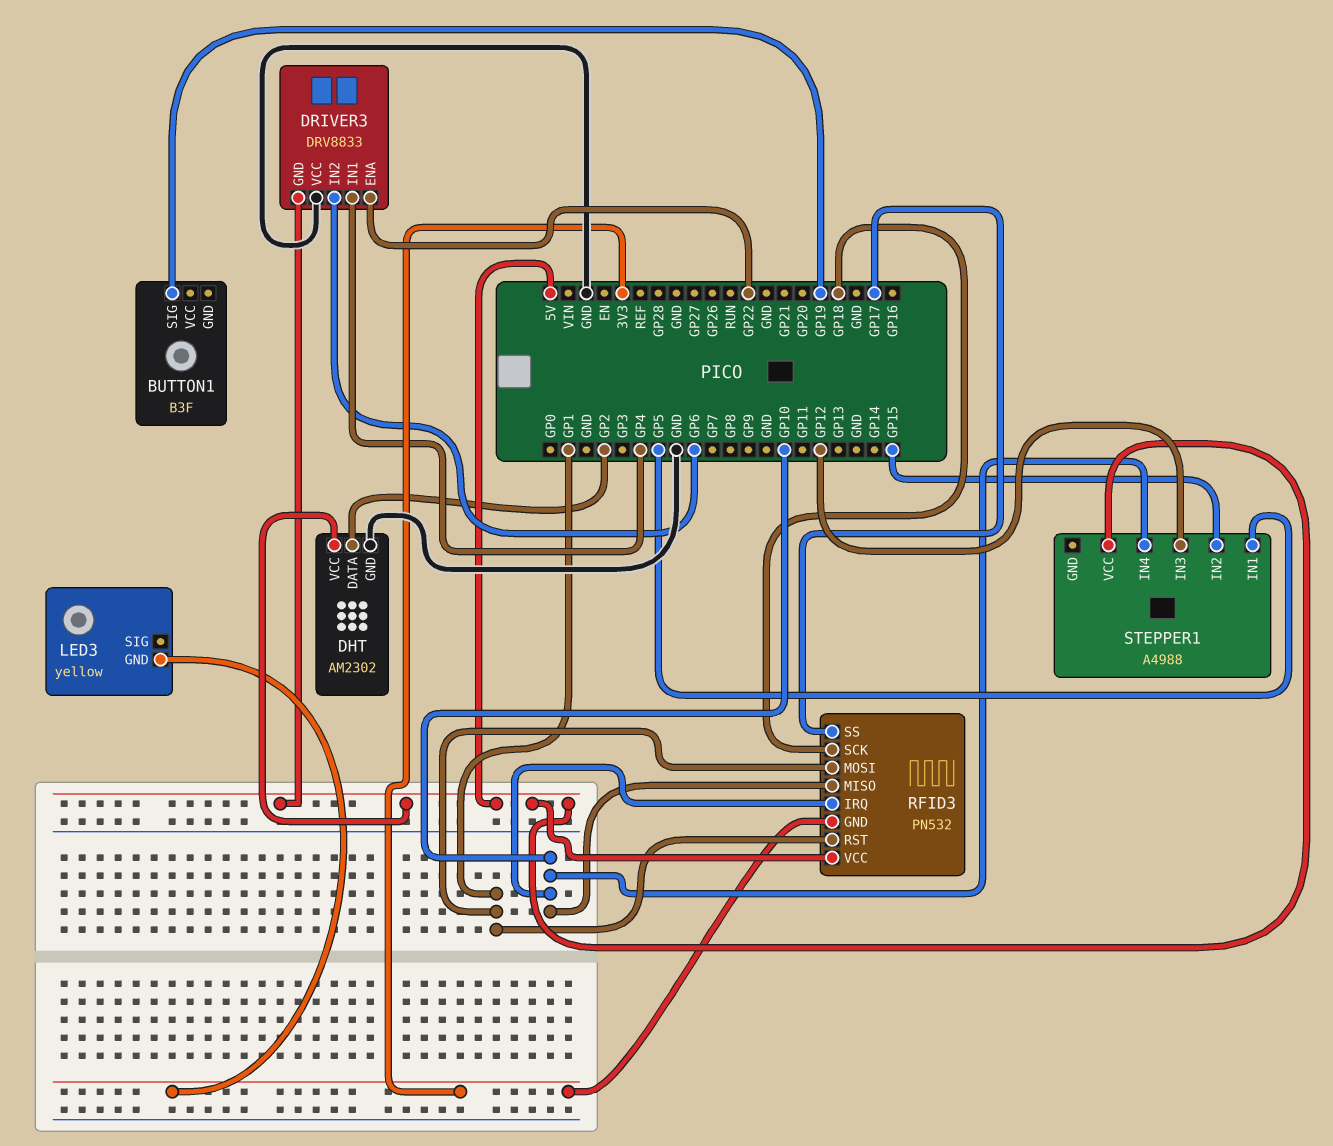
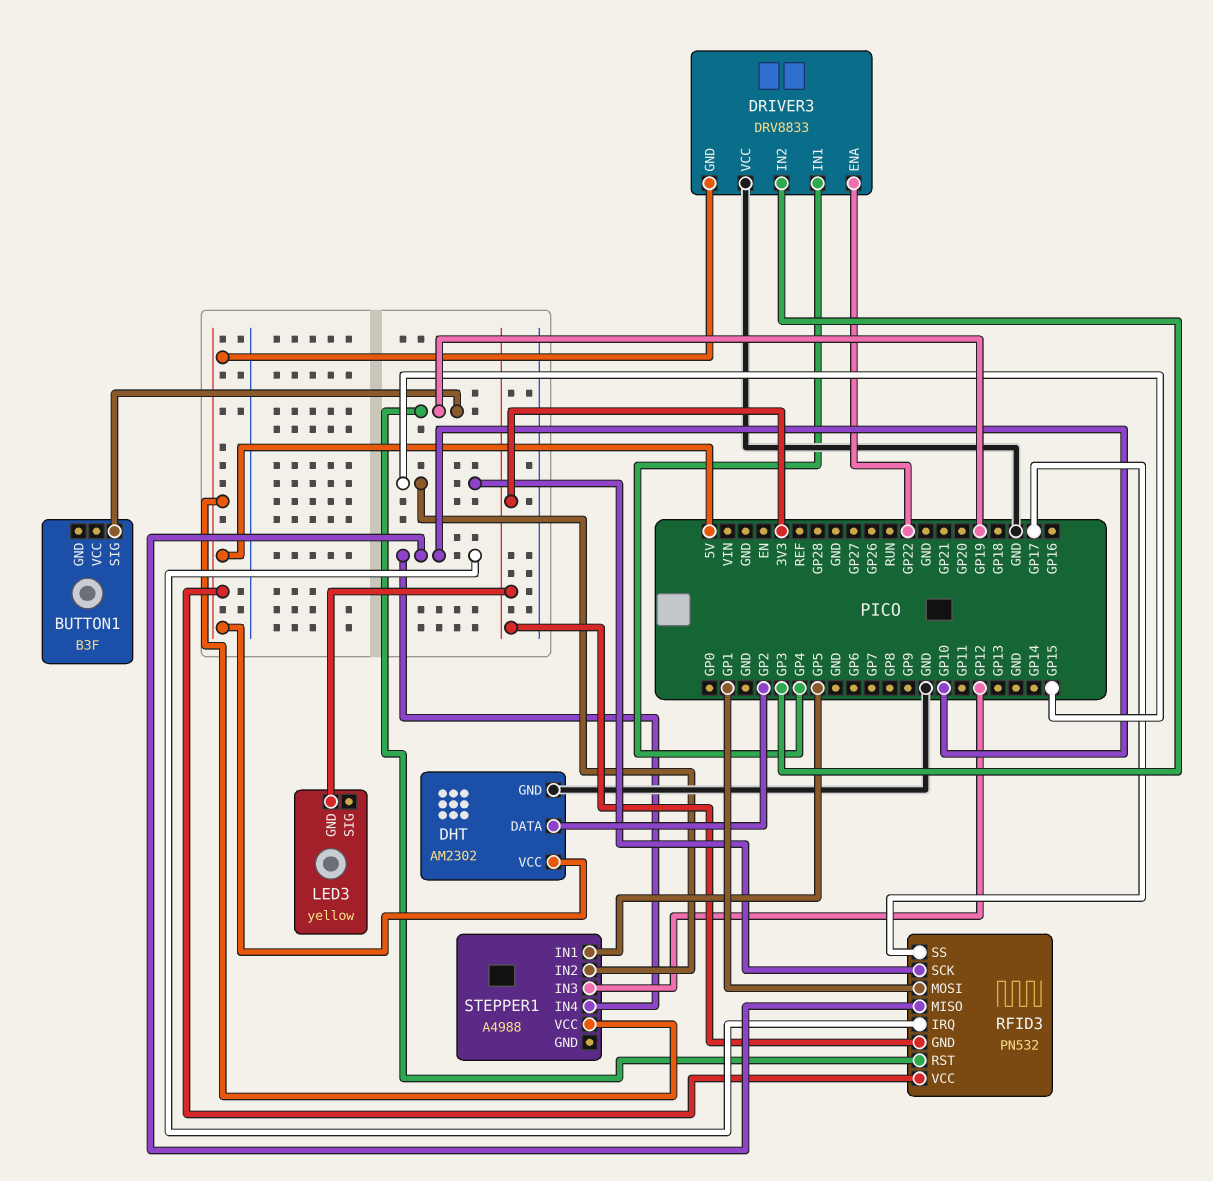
DRIVER3 pin IN2: GP6 -> GP3
RFID3 pin RST: GP1 -> GP19
RFID3 pin SCK: GP18 -> GP15

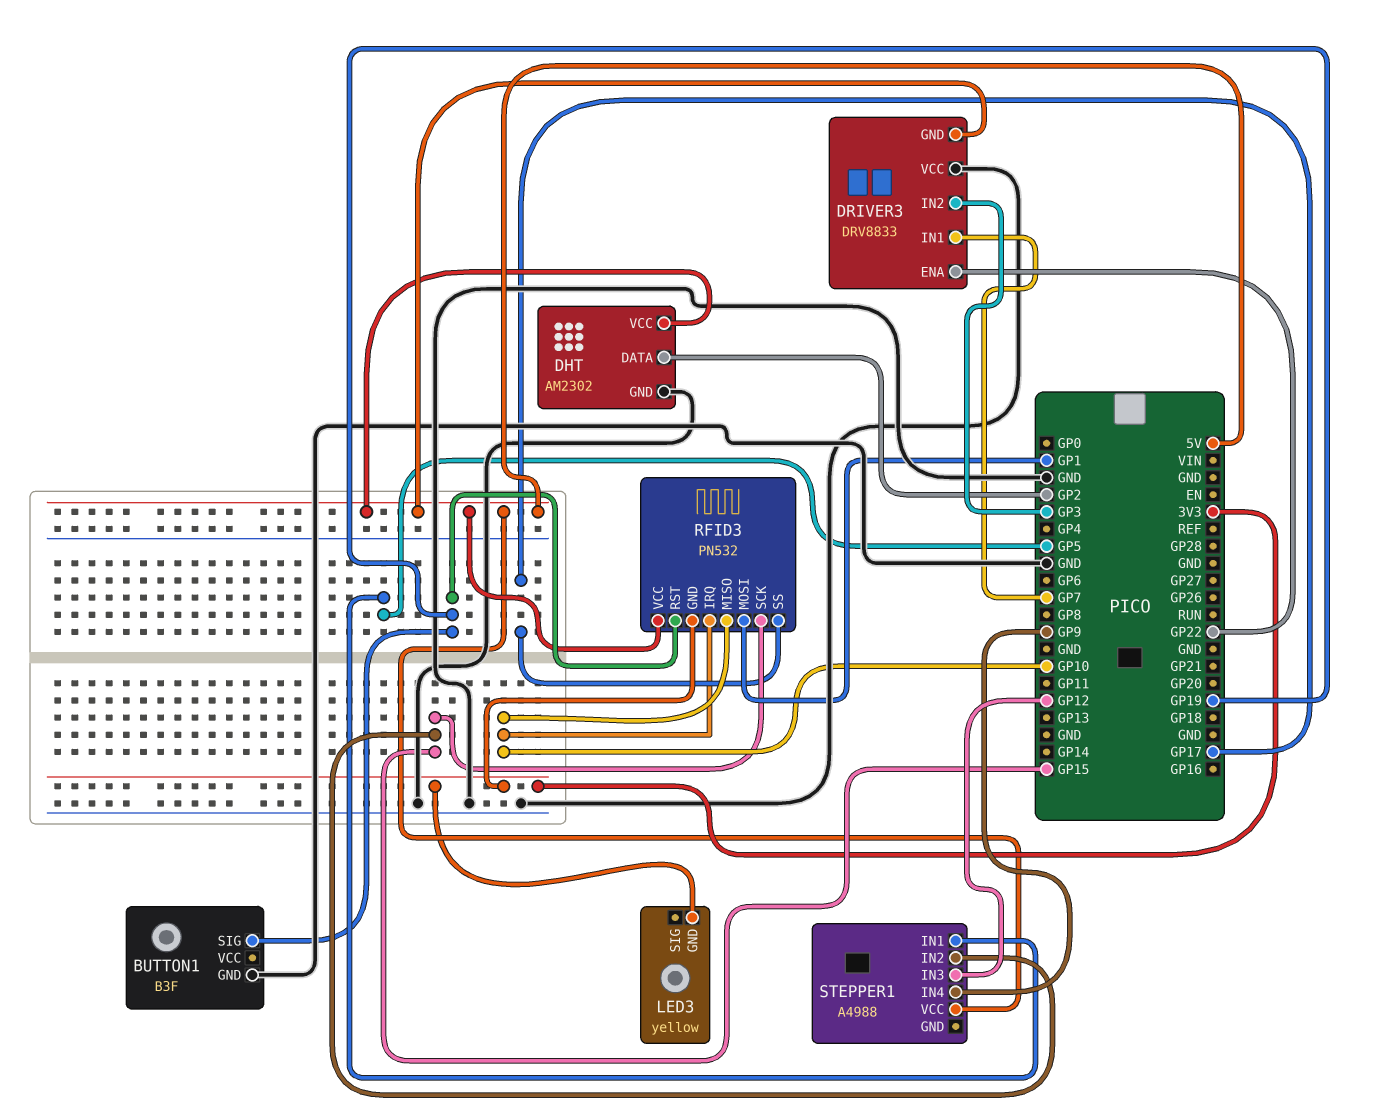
BUTTON1 pin GND: none -> GND
DRIVER3 pin IN1: GP4 -> GP7
STEPPER1 pin IN4: GP10 -> GP9

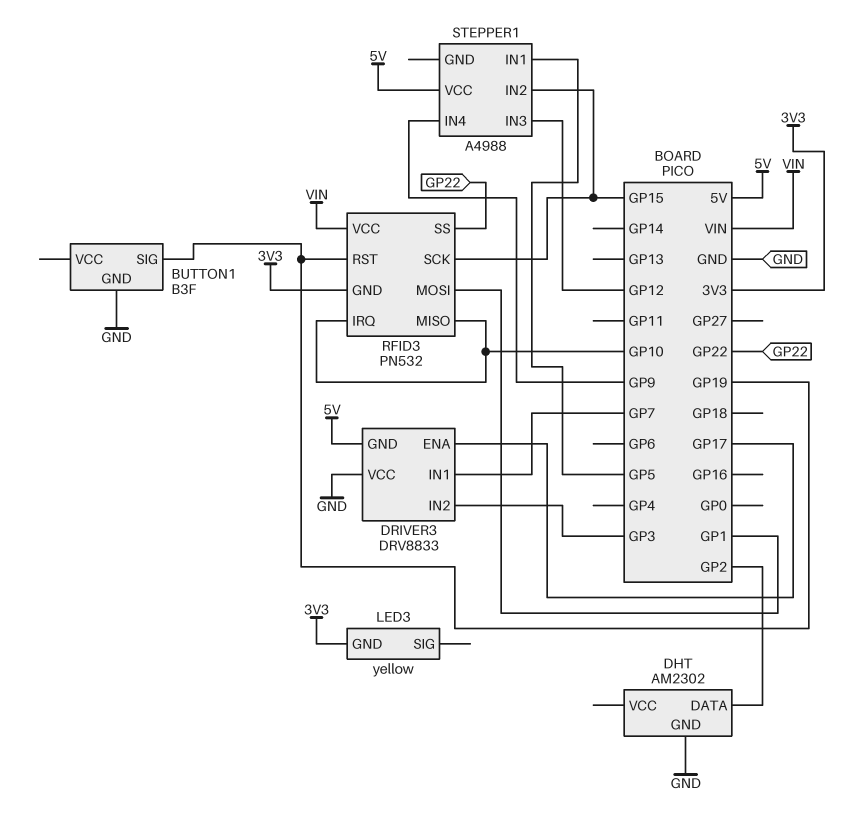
DHT pin VCC: 5V -> none
DRIVER3 pin ENA: GP22 -> GP17
RFID3 pin SS: GP17 -> GP22
RFID3 pin VCC: 5V -> VIN

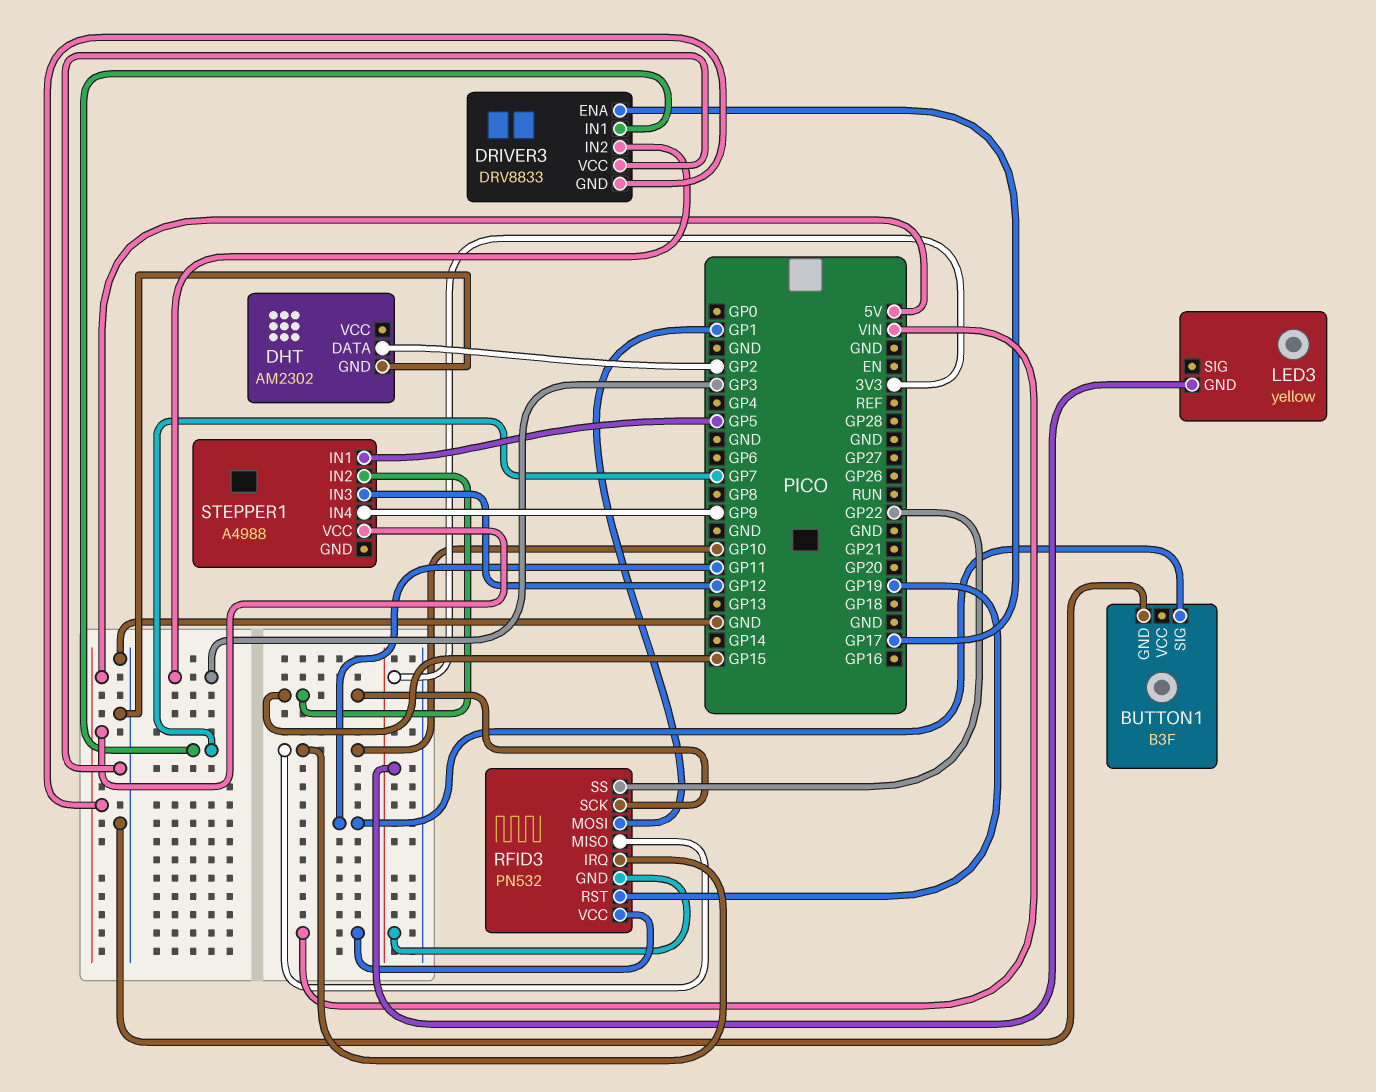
BUTTON1 pin SIG: GP19 -> GP11

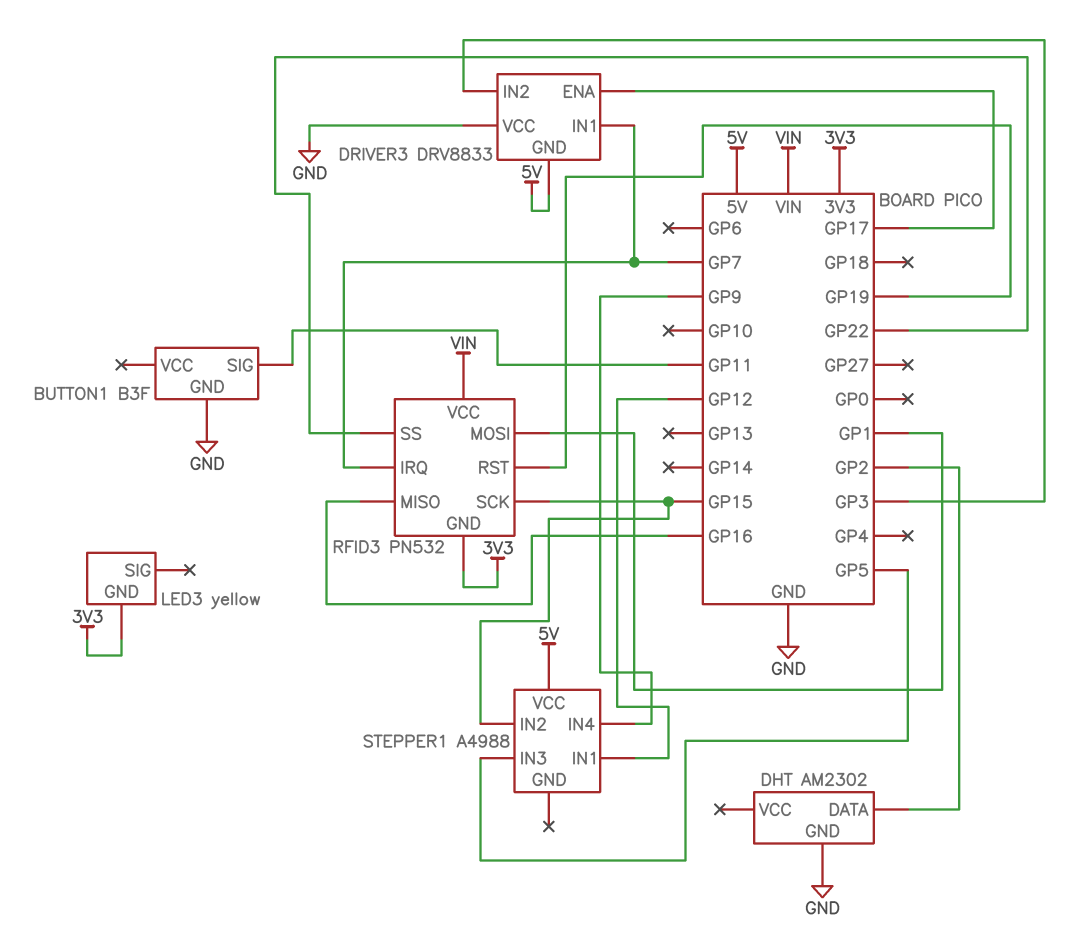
RFID3 pin IRQ: GP10 -> GP7
RFID3 pin MISO: GP10 -> GP16
STEPPER1 pin IN1: GP5 -> GP12
STEPPER1 pin IN3: GP12 -> GP5

